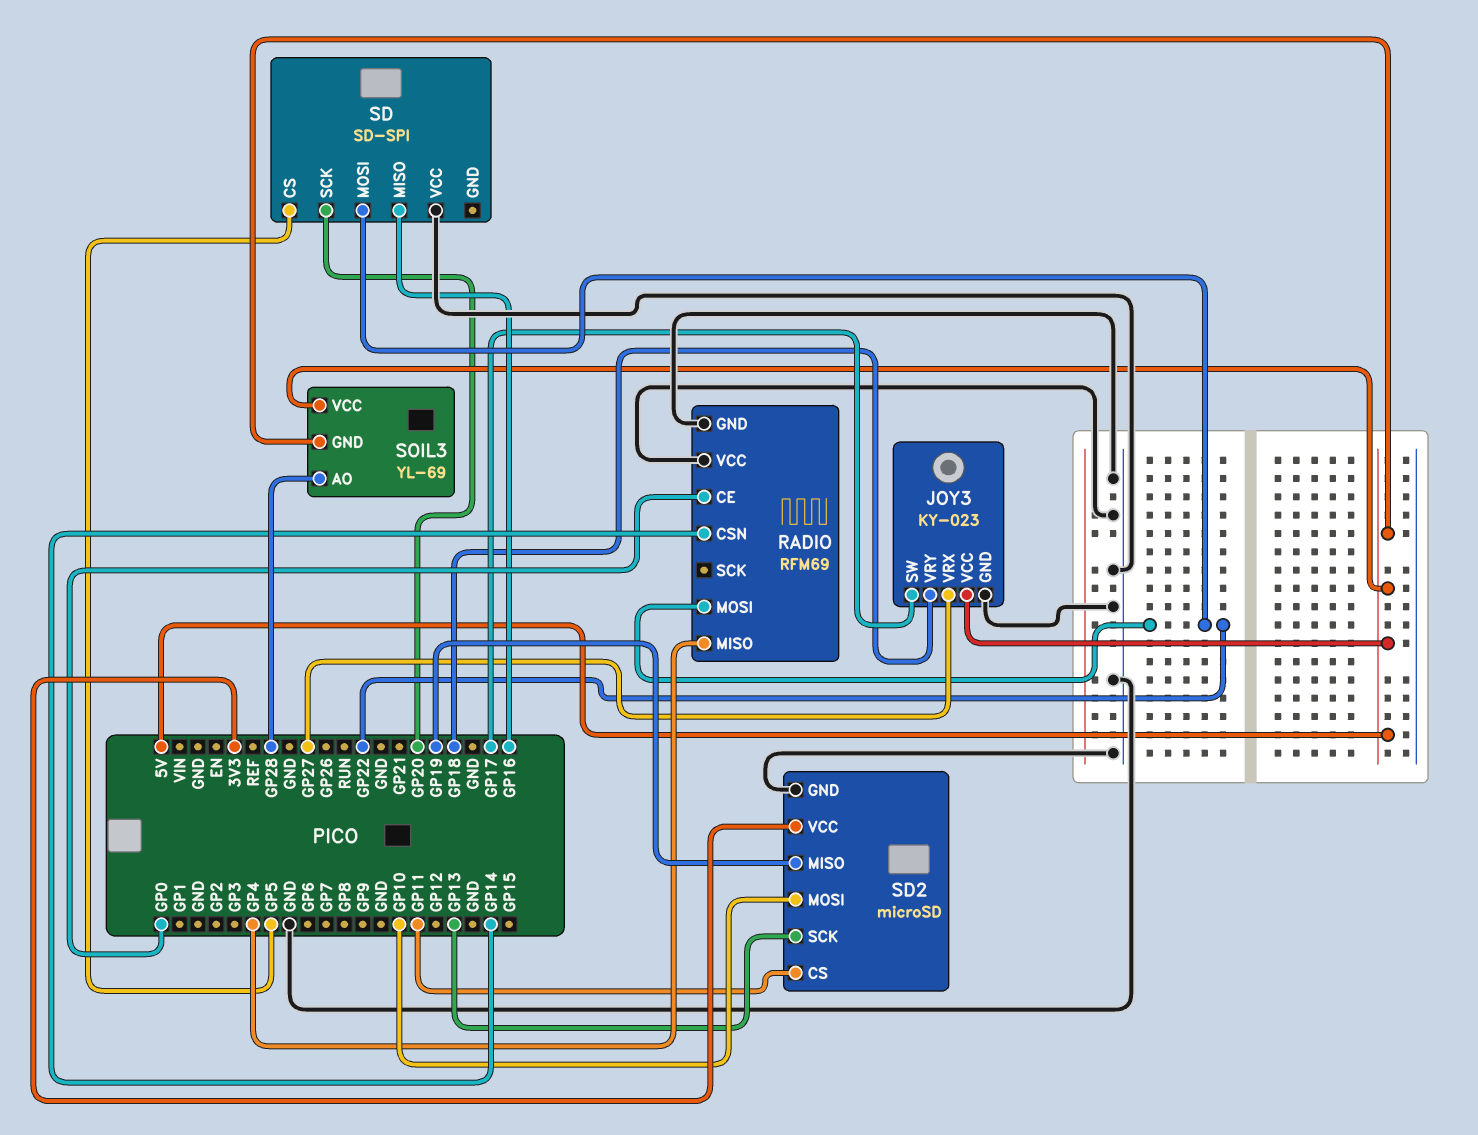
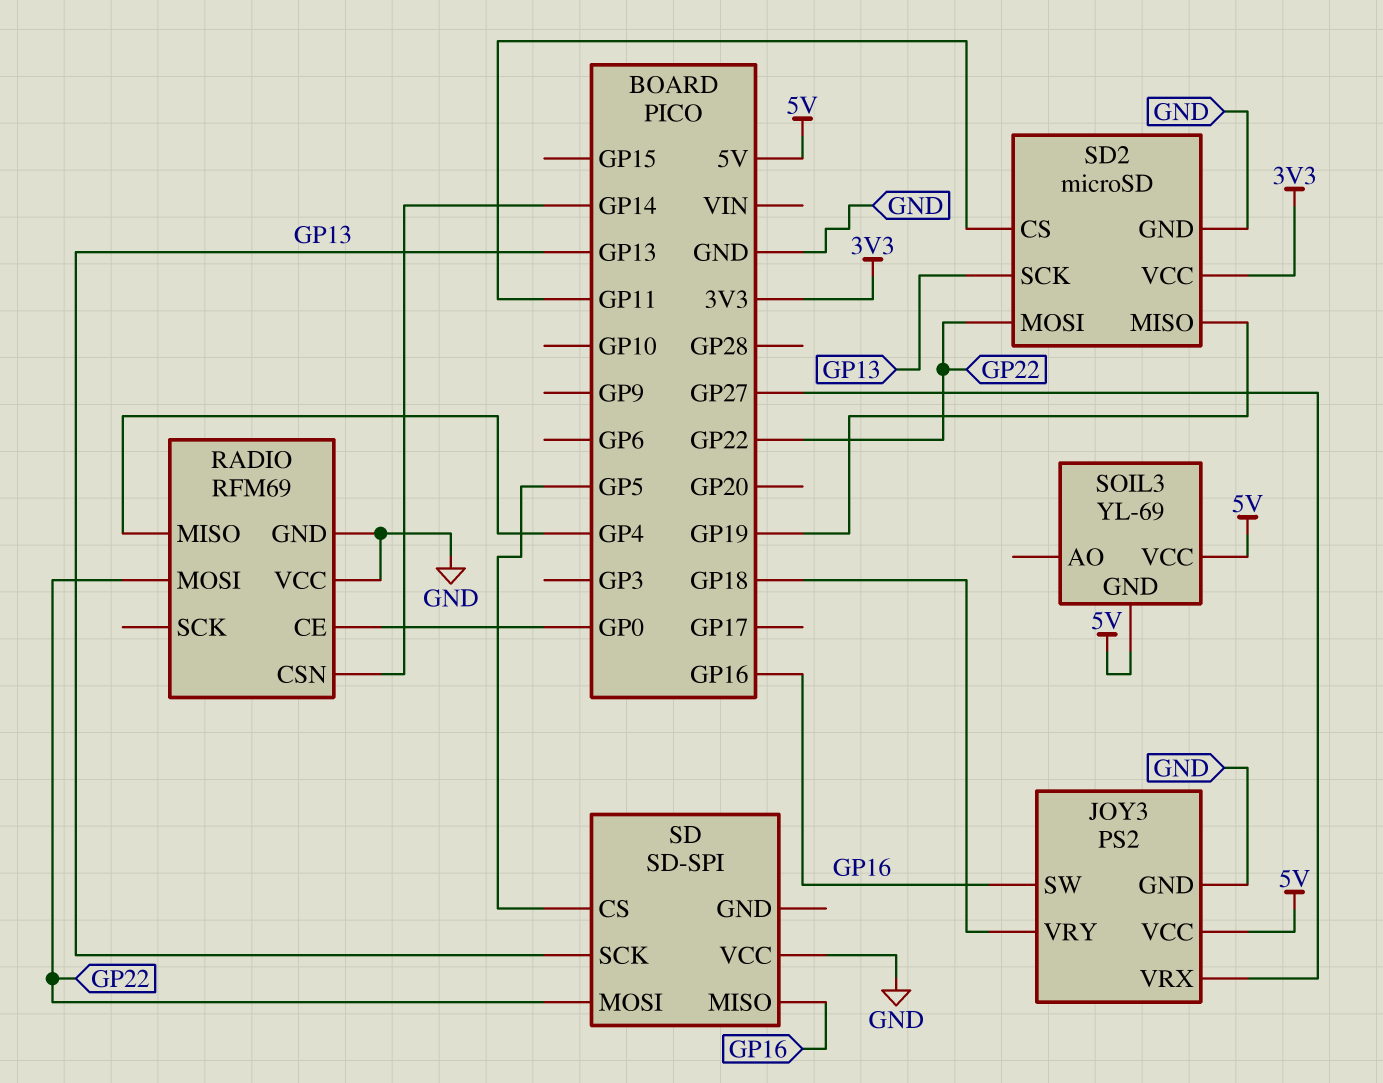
JOY3: KY-023 -> PS2
JOY3 pin SW: GP17 -> GP16
SD pin SCK: GP20 -> GP13
SD2 pin MOSI: GP10 -> GP22
SOIL3 pin AO: GP28 -> none

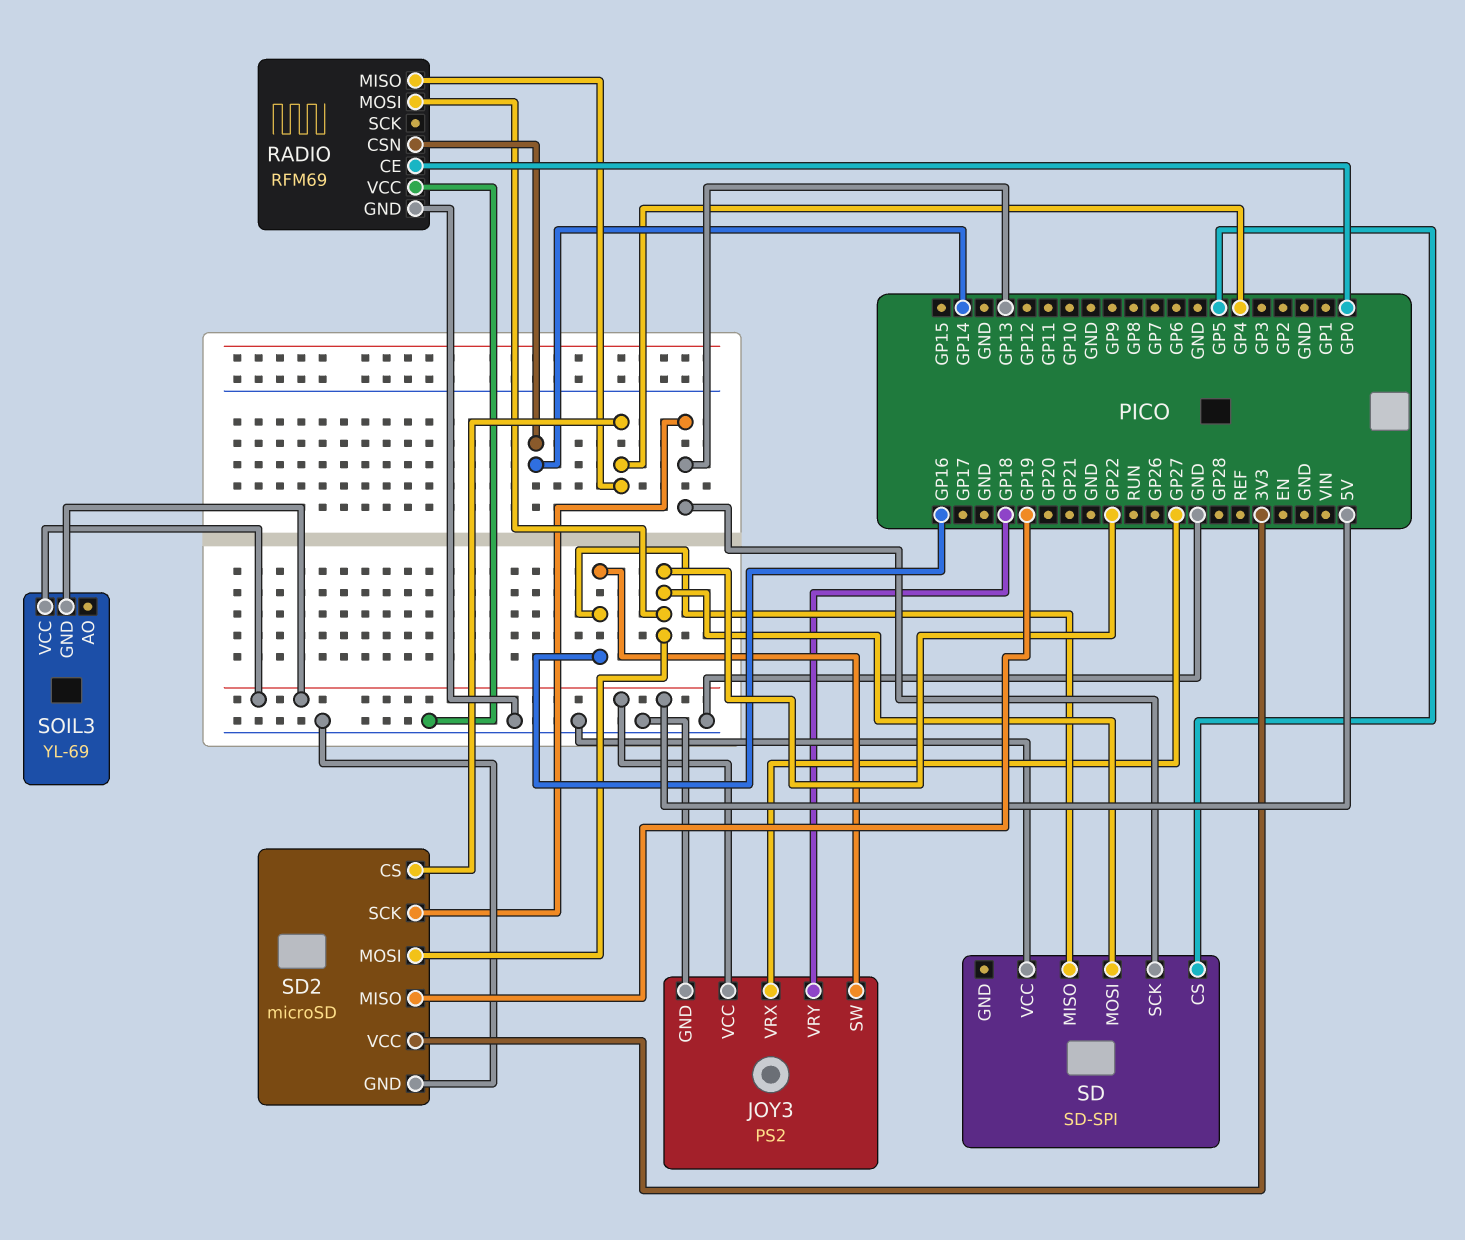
SD2 pin CS: GP11 -> GP4

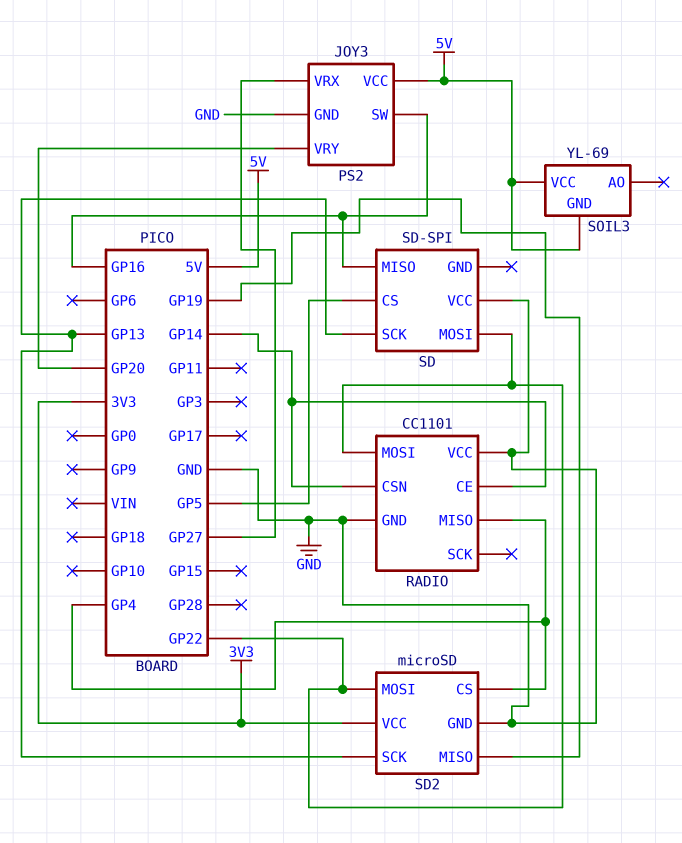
JOY3 pin VRY: GP18 -> GP20
RADIO: RFM69 -> CC1101
RADIO pin CE: GP0 -> GP14

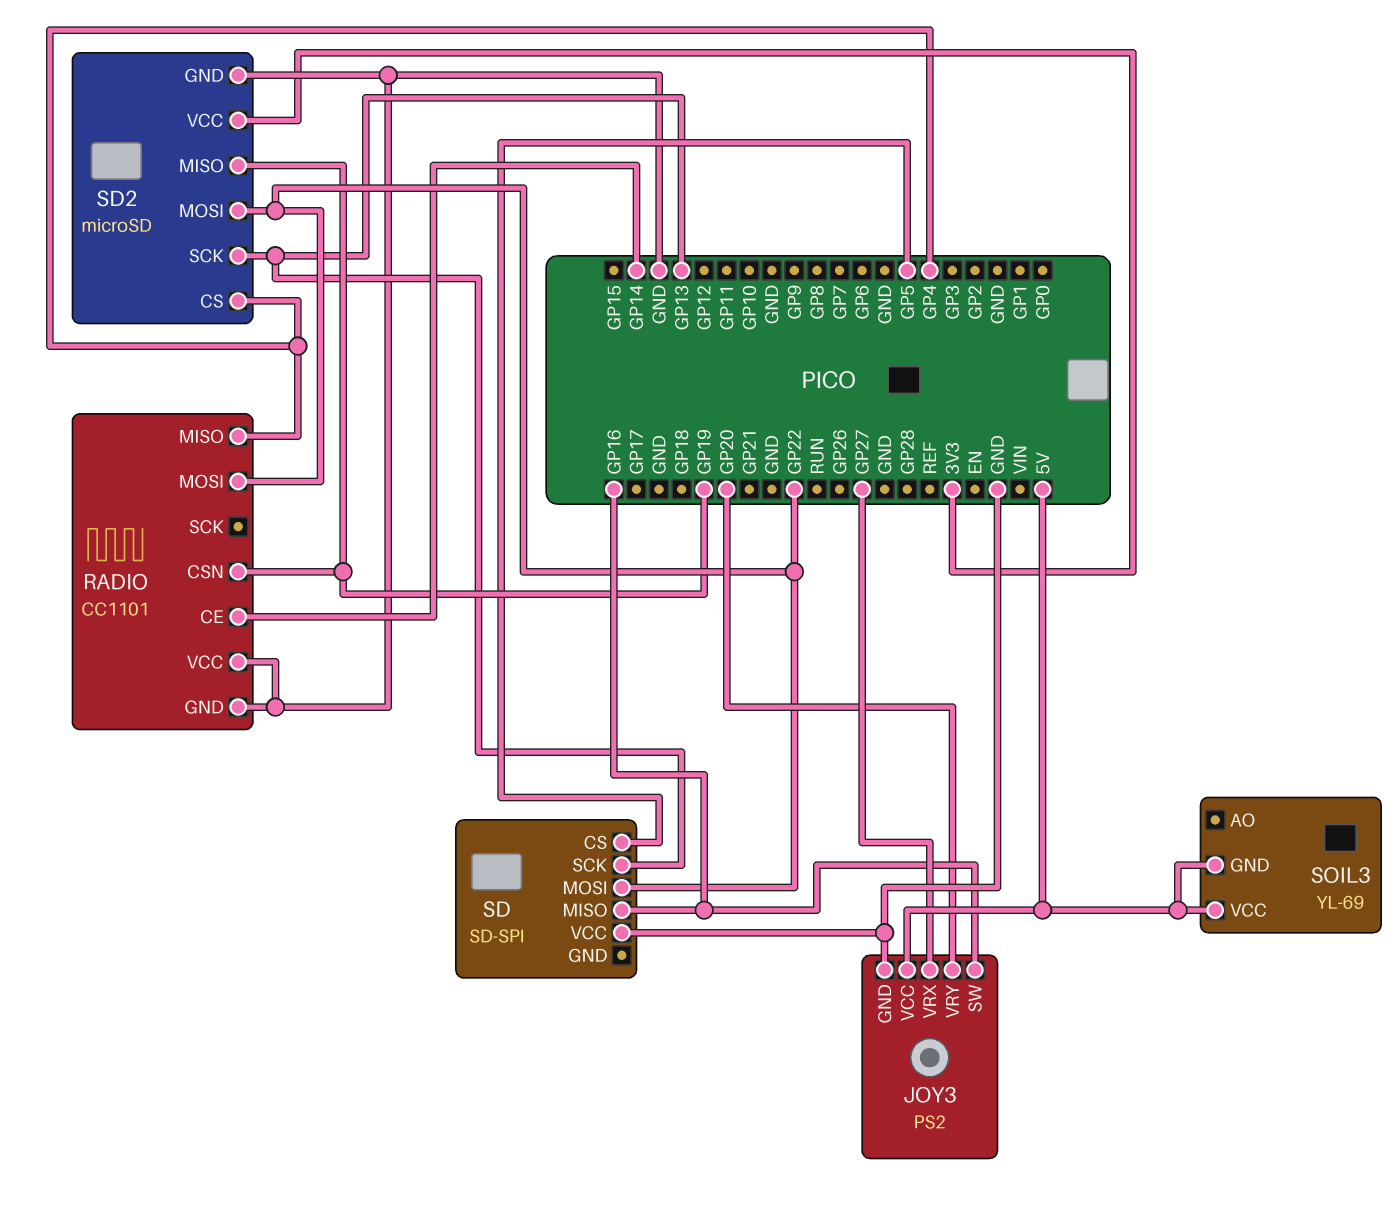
RADIO pin CSN: GP14 -> GP19

